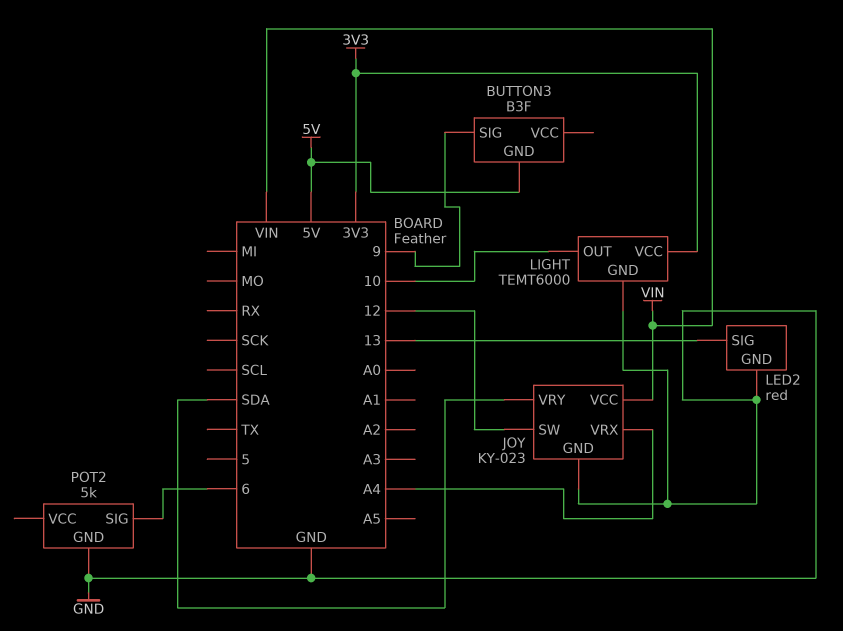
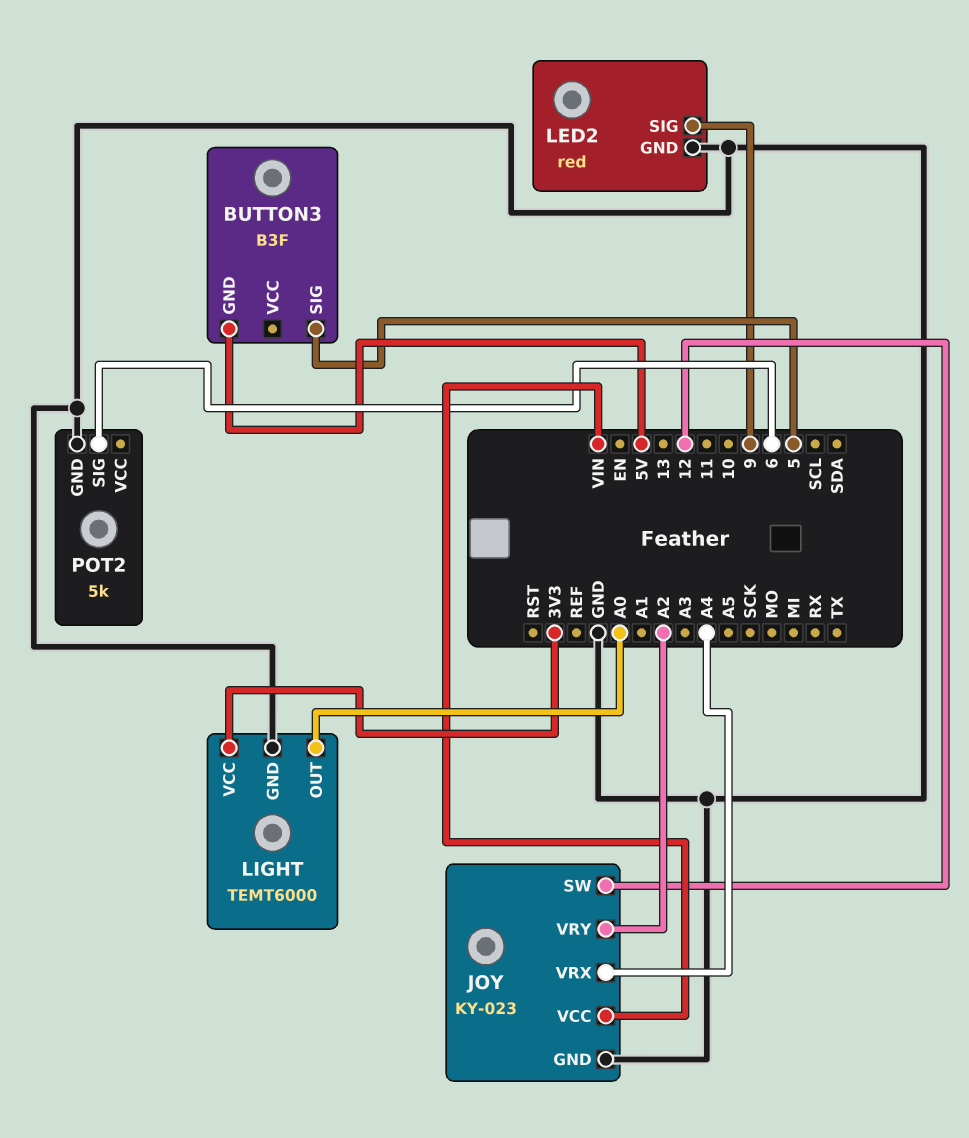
BUTTON3 pin SIG: 9 -> 5
JOY pin VRY: SDA -> A2
LED2 pin SIG: 13 -> 9
LIGHT pin OUT: 10 -> A0

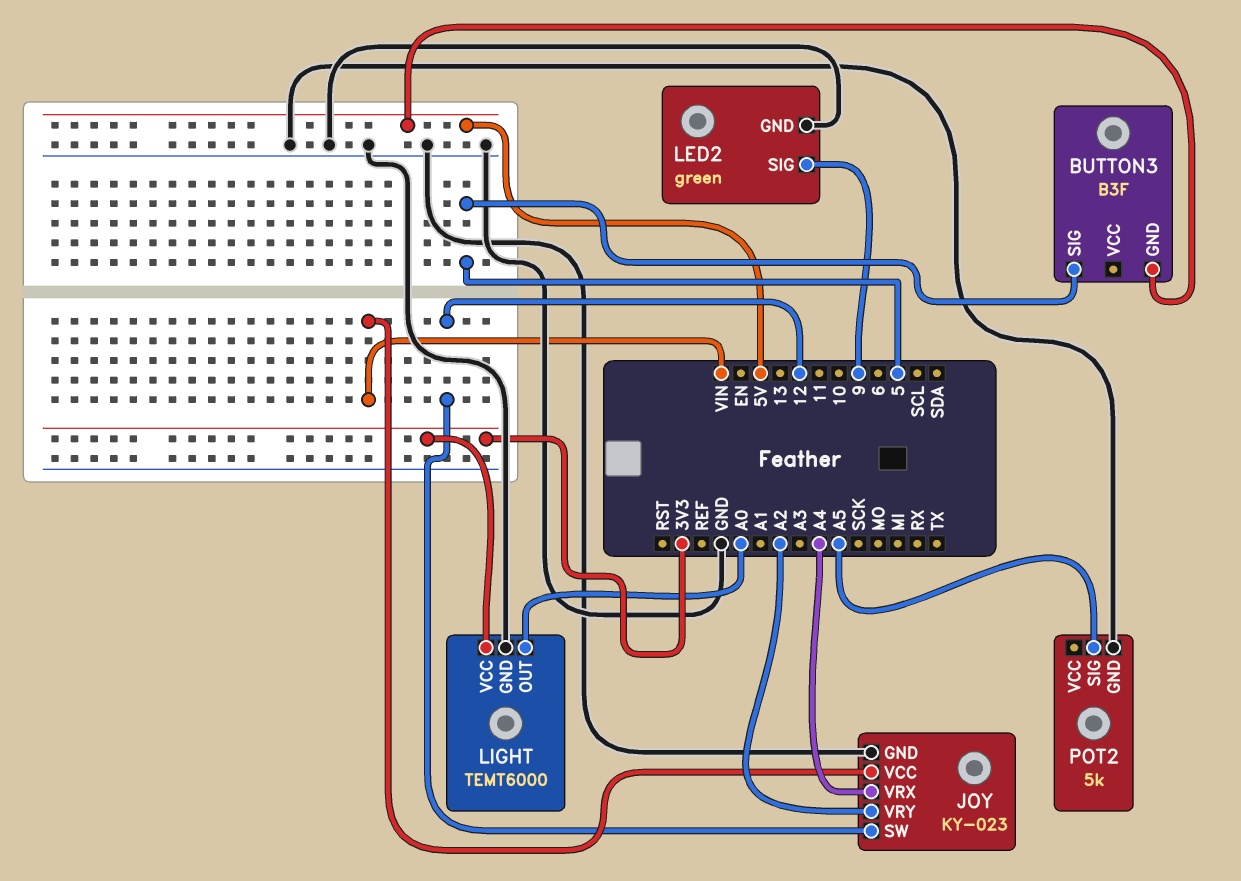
LED2: red -> green
POT2 pin SIG: 6 -> A5

